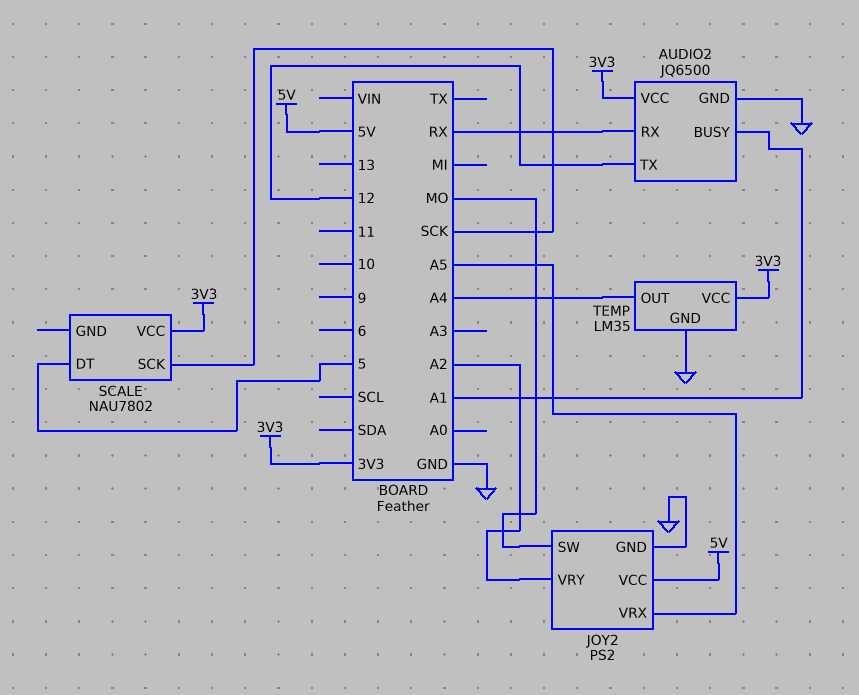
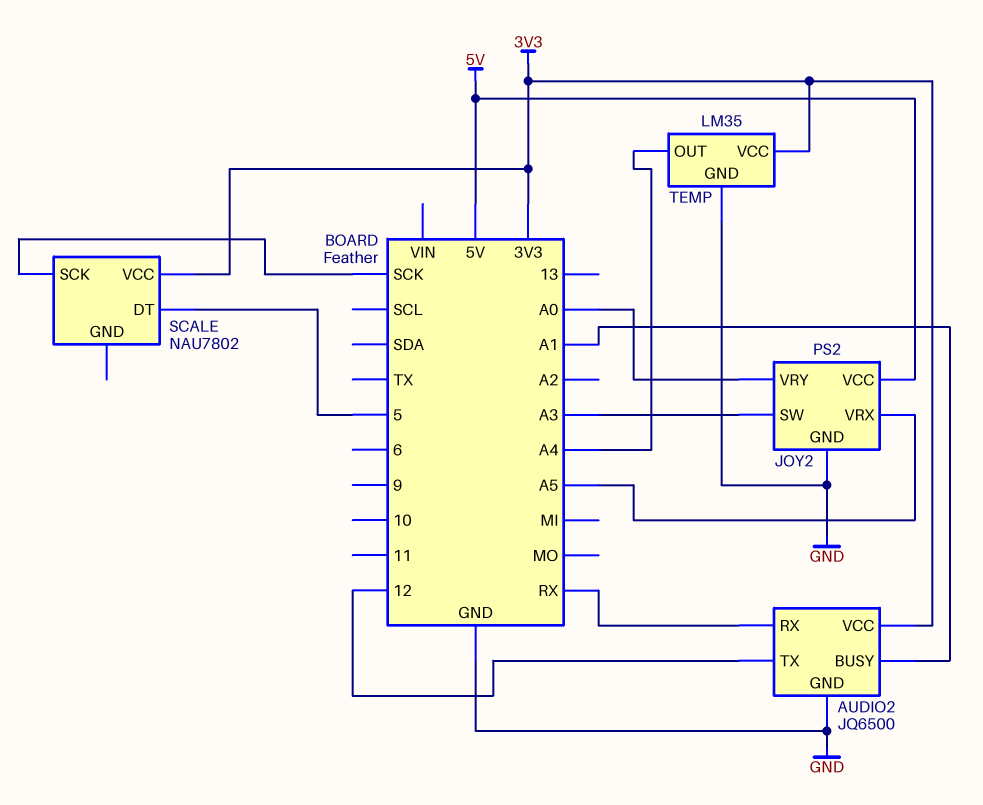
JOY2 pin SW: MO -> A3
JOY2 pin VRY: A2 -> A0

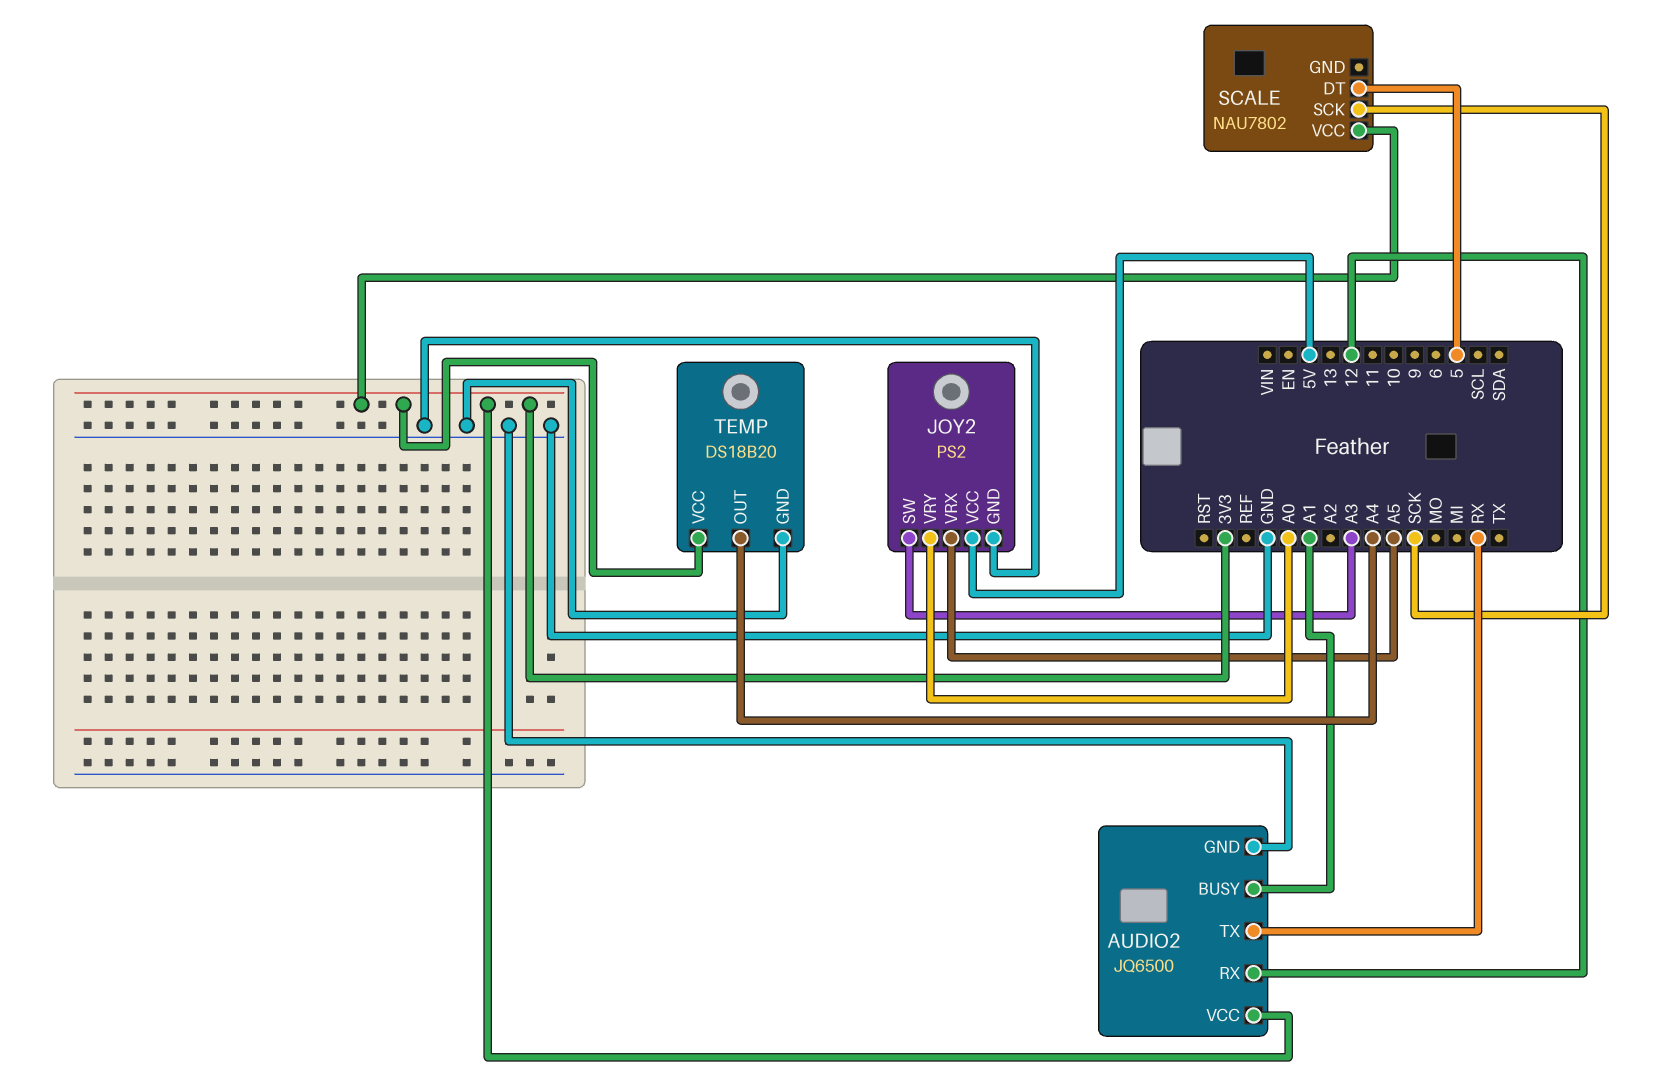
AUDIO2 pin RX: RX -> 12
AUDIO2 pin TX: 12 -> RX
TEMP: LM35 -> DS18B20

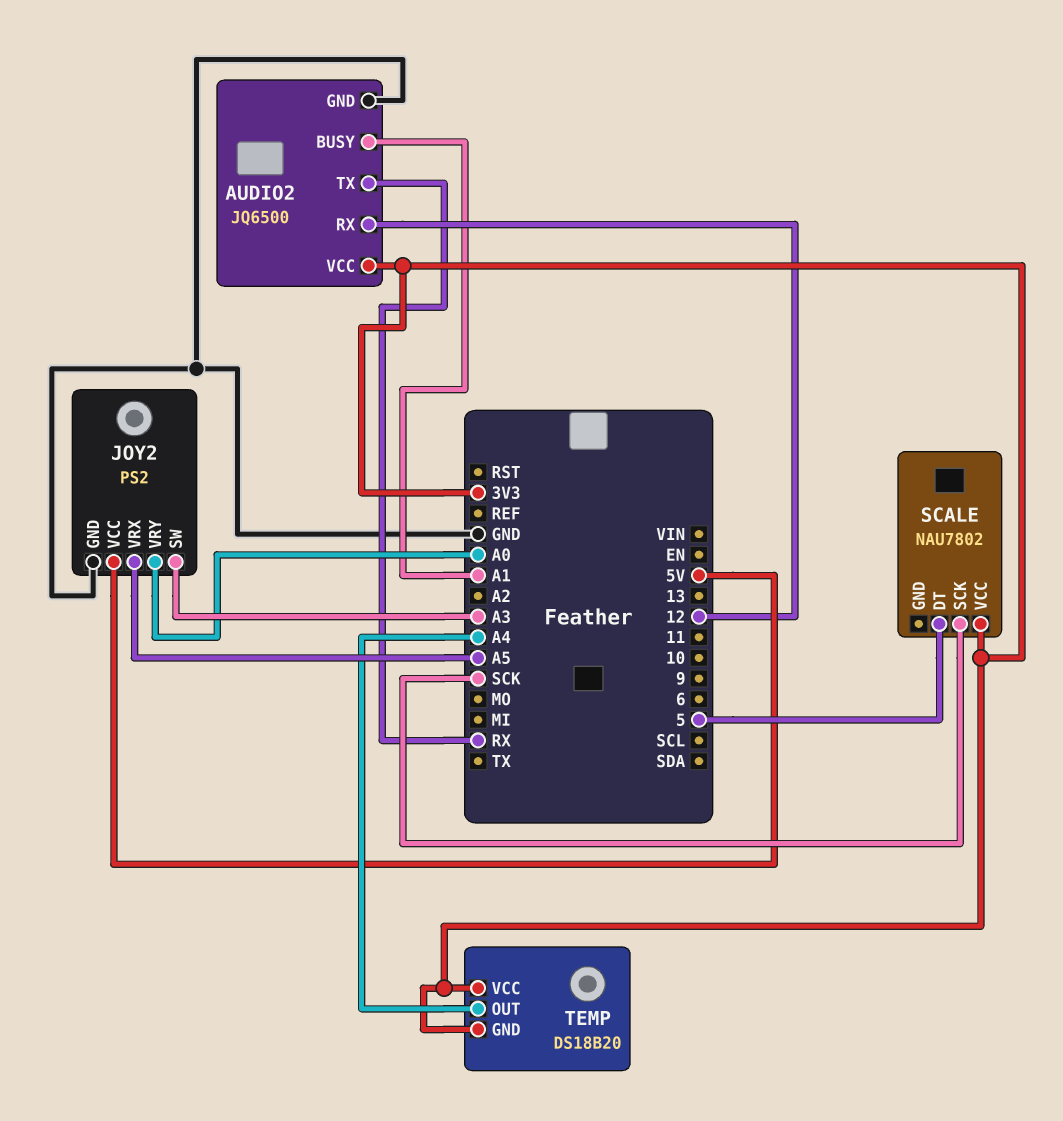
TEMP pin GND: GND -> 3V3

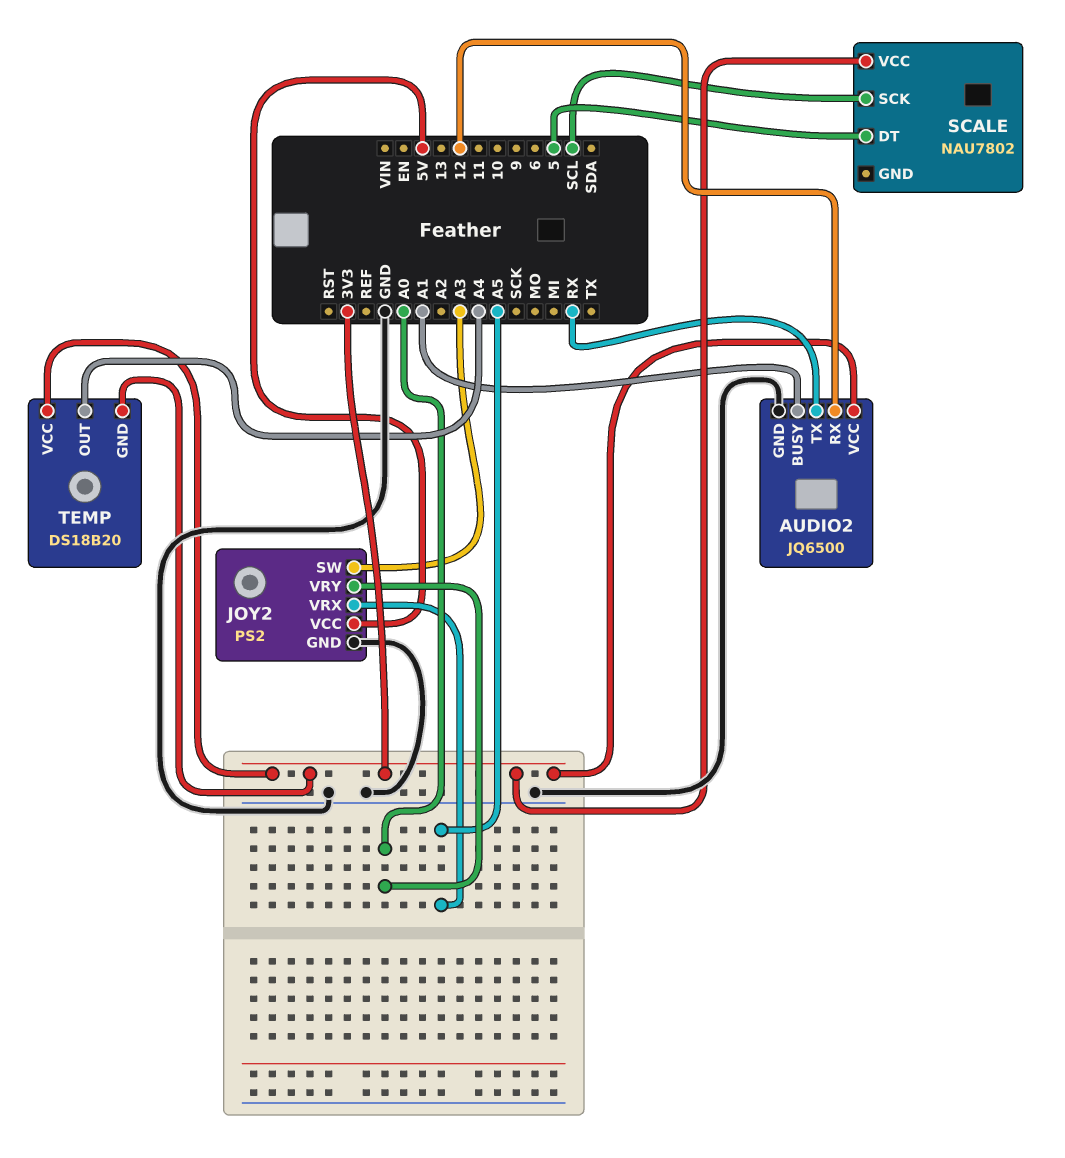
SCALE pin SCK: SCK -> SCL

